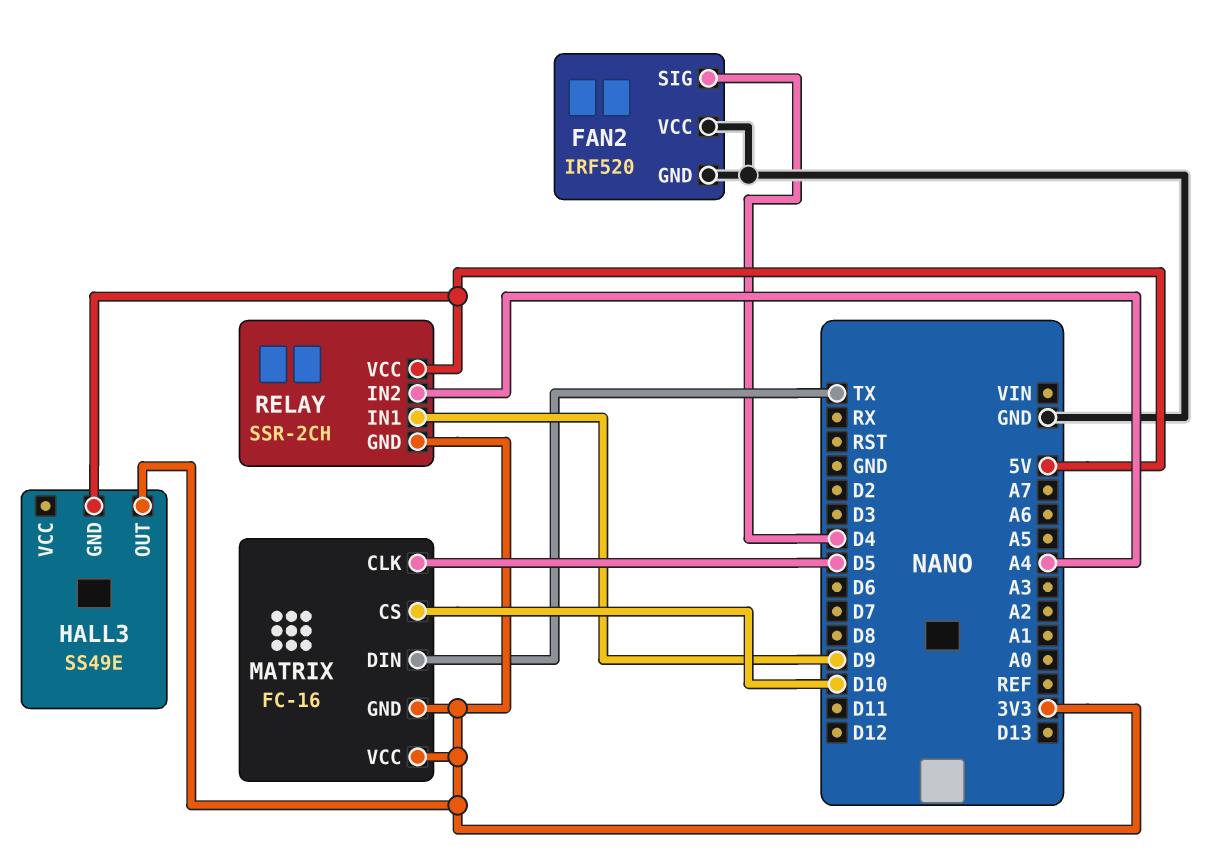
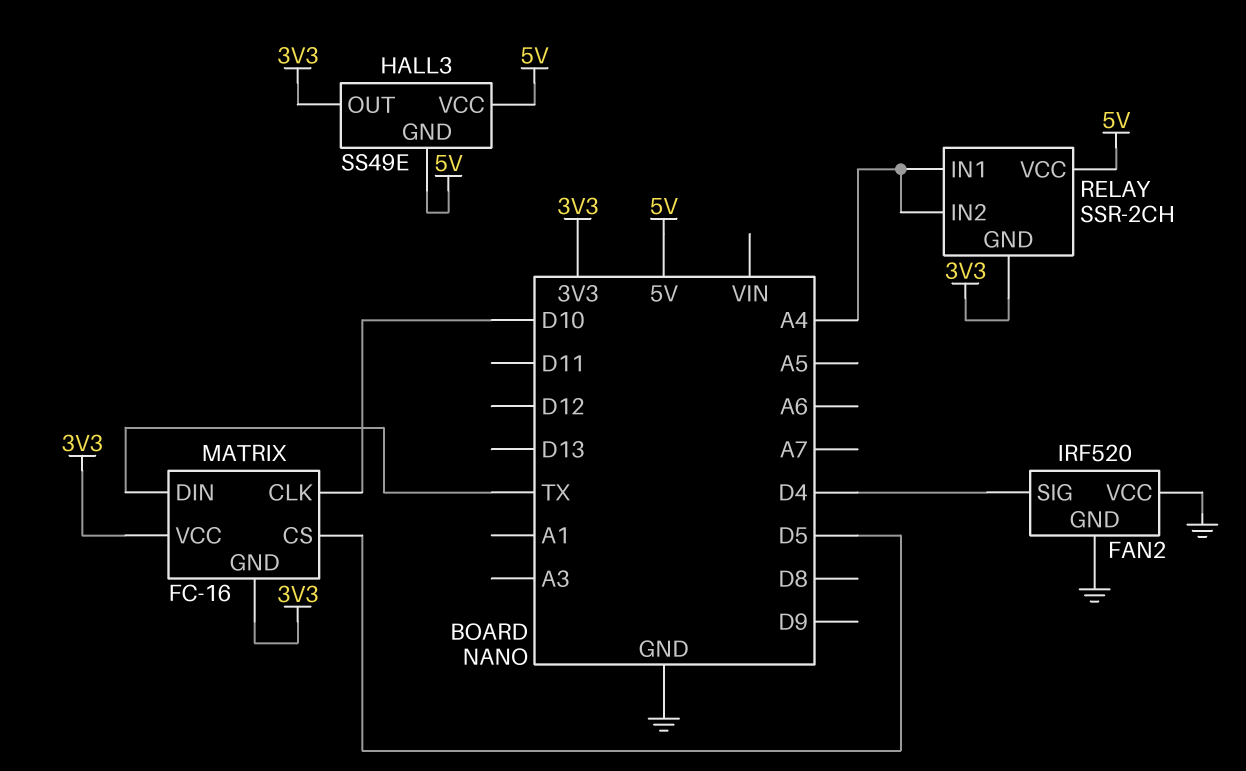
HALL3 pin VCC: none -> 5V
MATRIX pin CLK: D5 -> D10
MATRIX pin CS: D10 -> D5
RELAY pin IN1: D9 -> A4

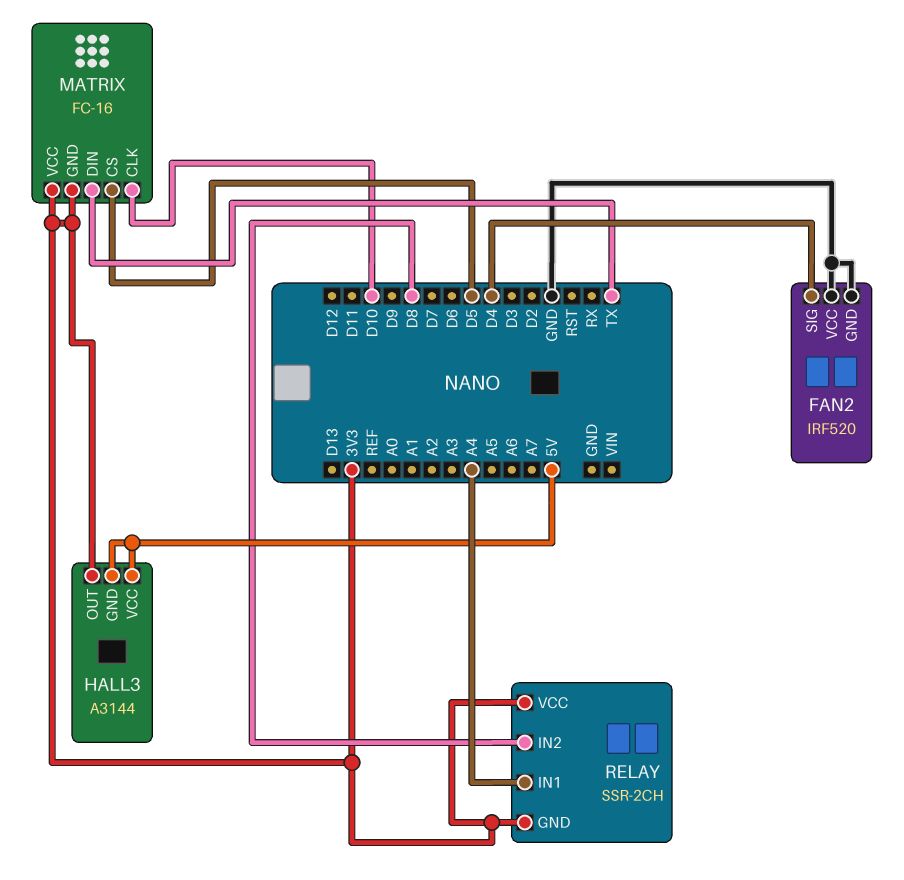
HALL3: SS49E -> A3144
RELAY pin IN2: A4 -> D8
RELAY pin VCC: 5V -> 3V3

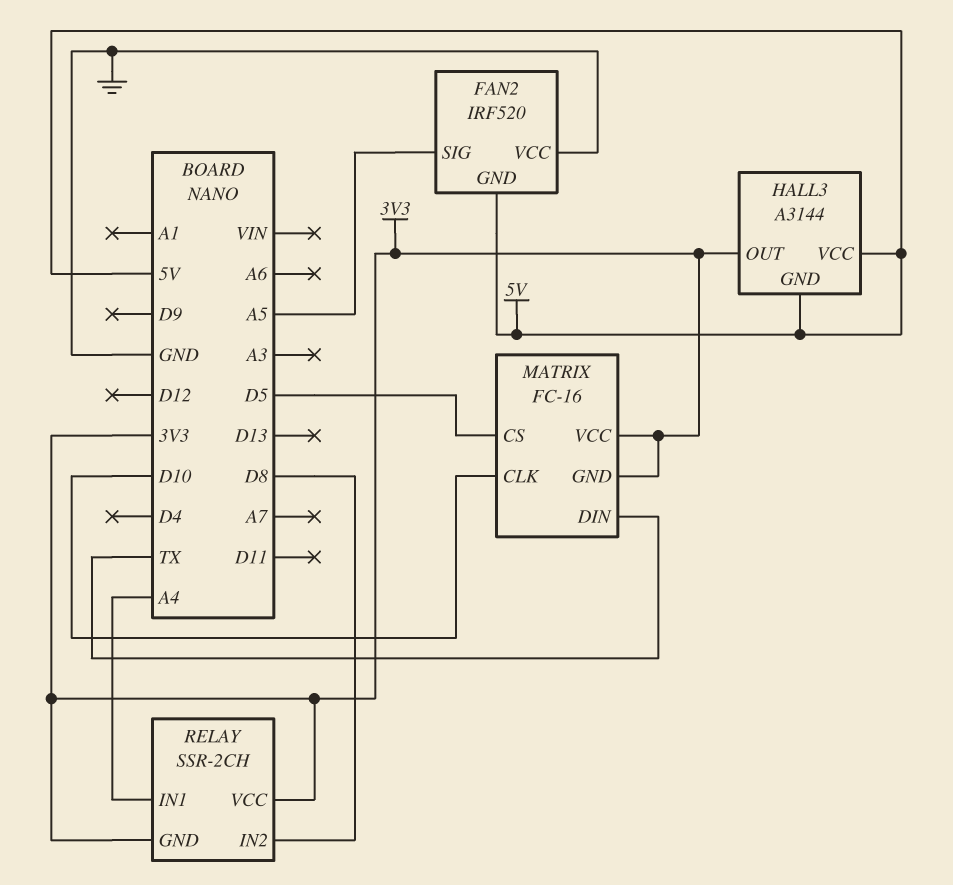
FAN2 pin GND: GND -> 5V
FAN2 pin SIG: D4 -> A5

